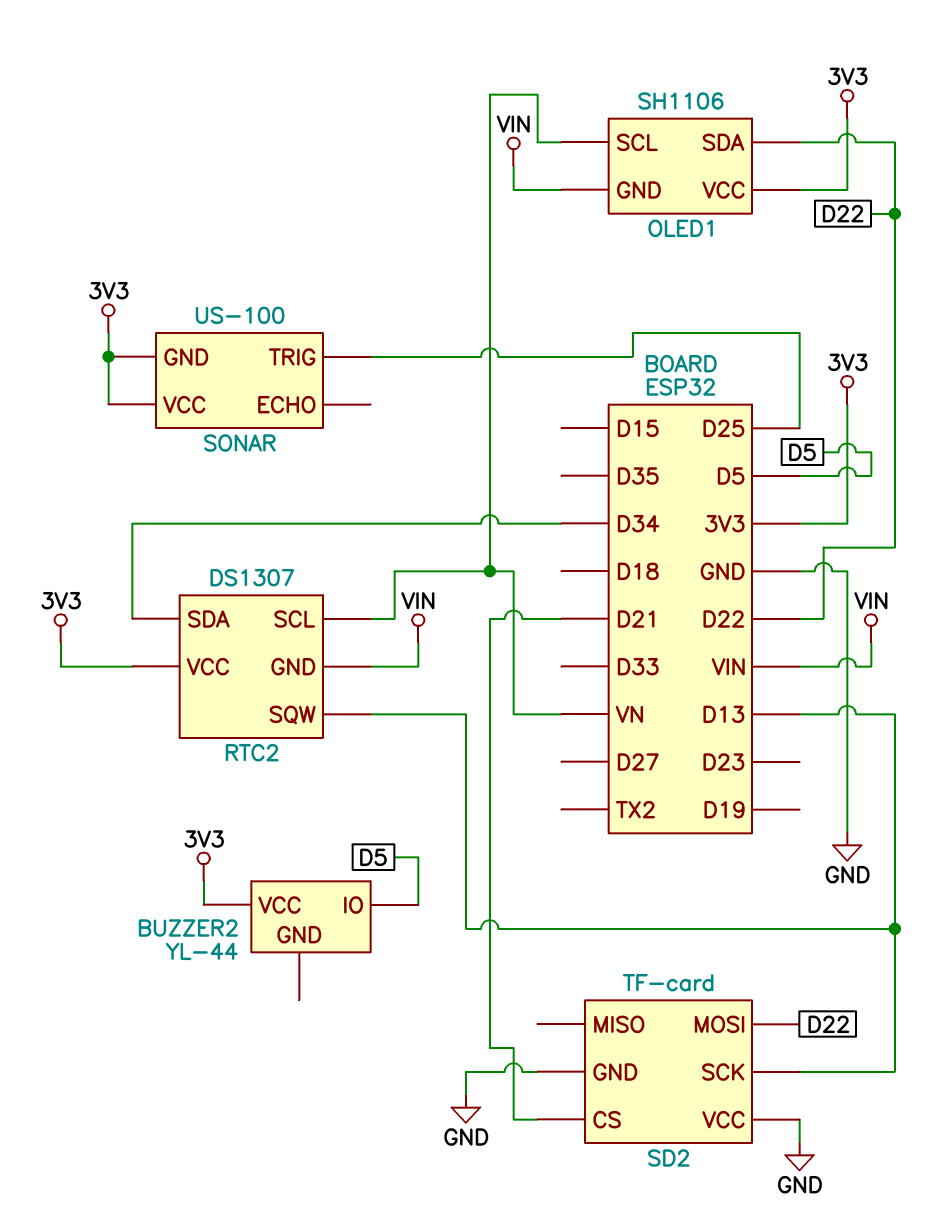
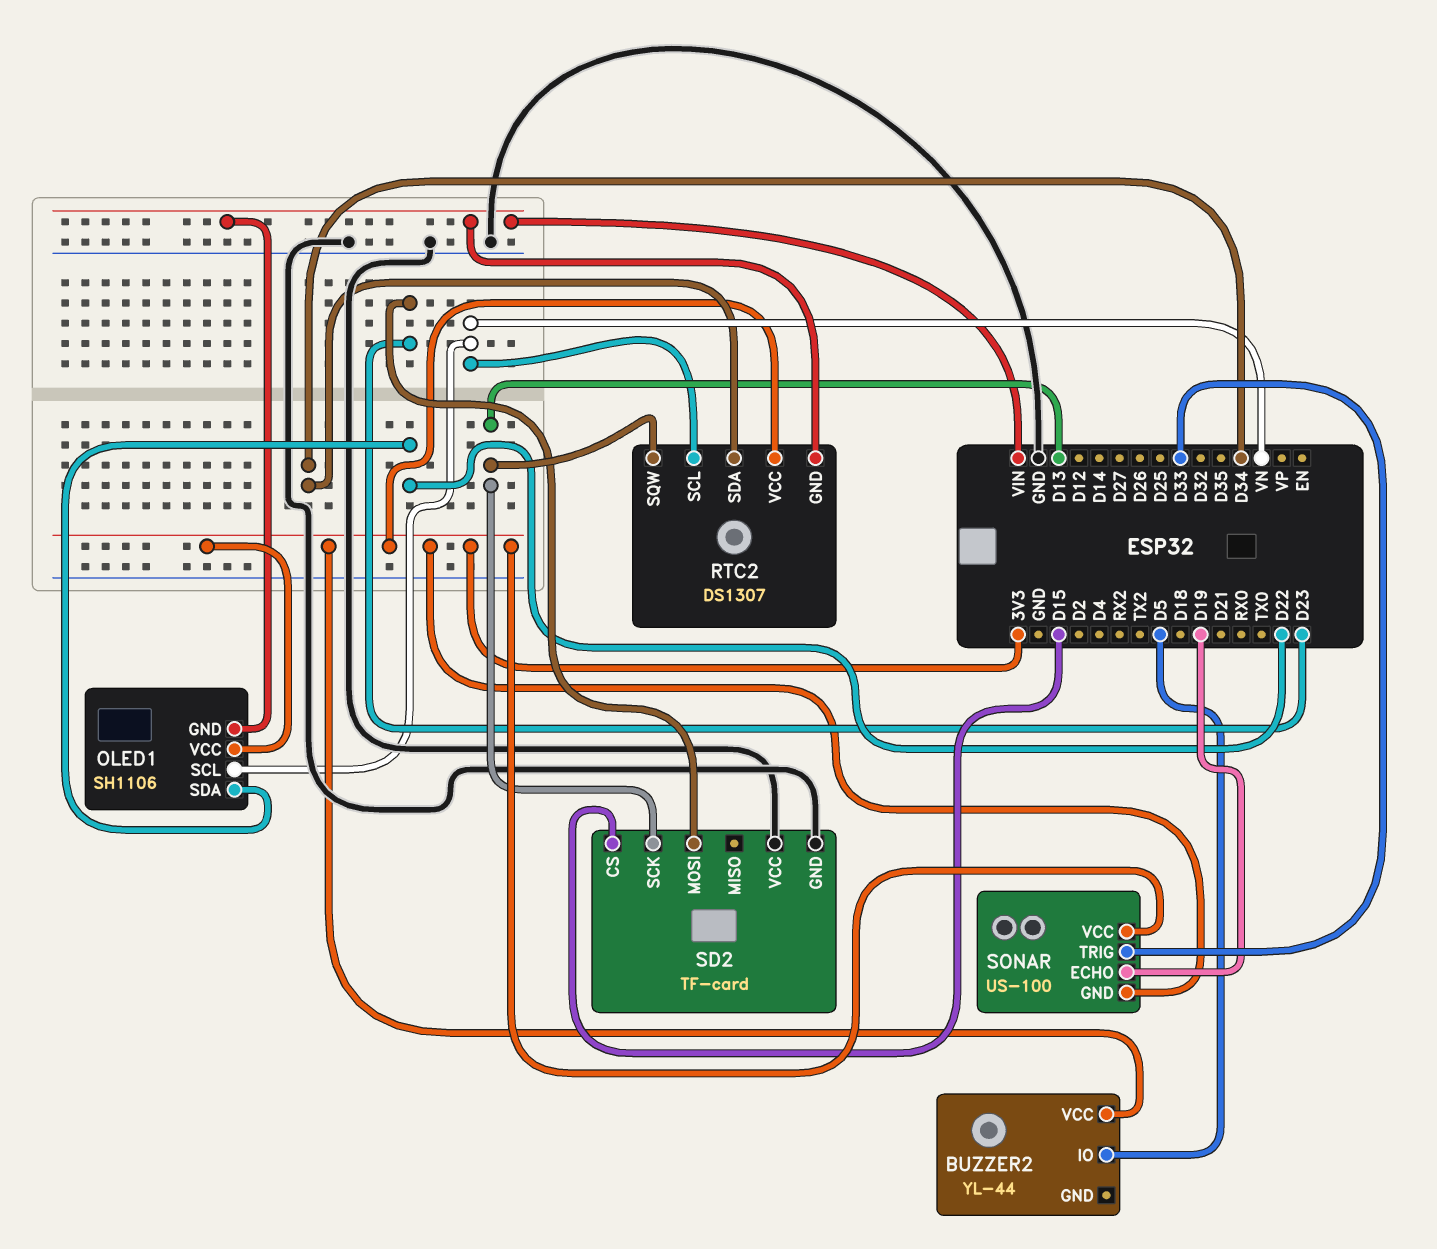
SD2 pin CS: D21 -> D15
SD2 pin MOSI: D22 -> D23
SONAR pin ECHO: none -> D19
SONAR pin TRIG: D25 -> D33

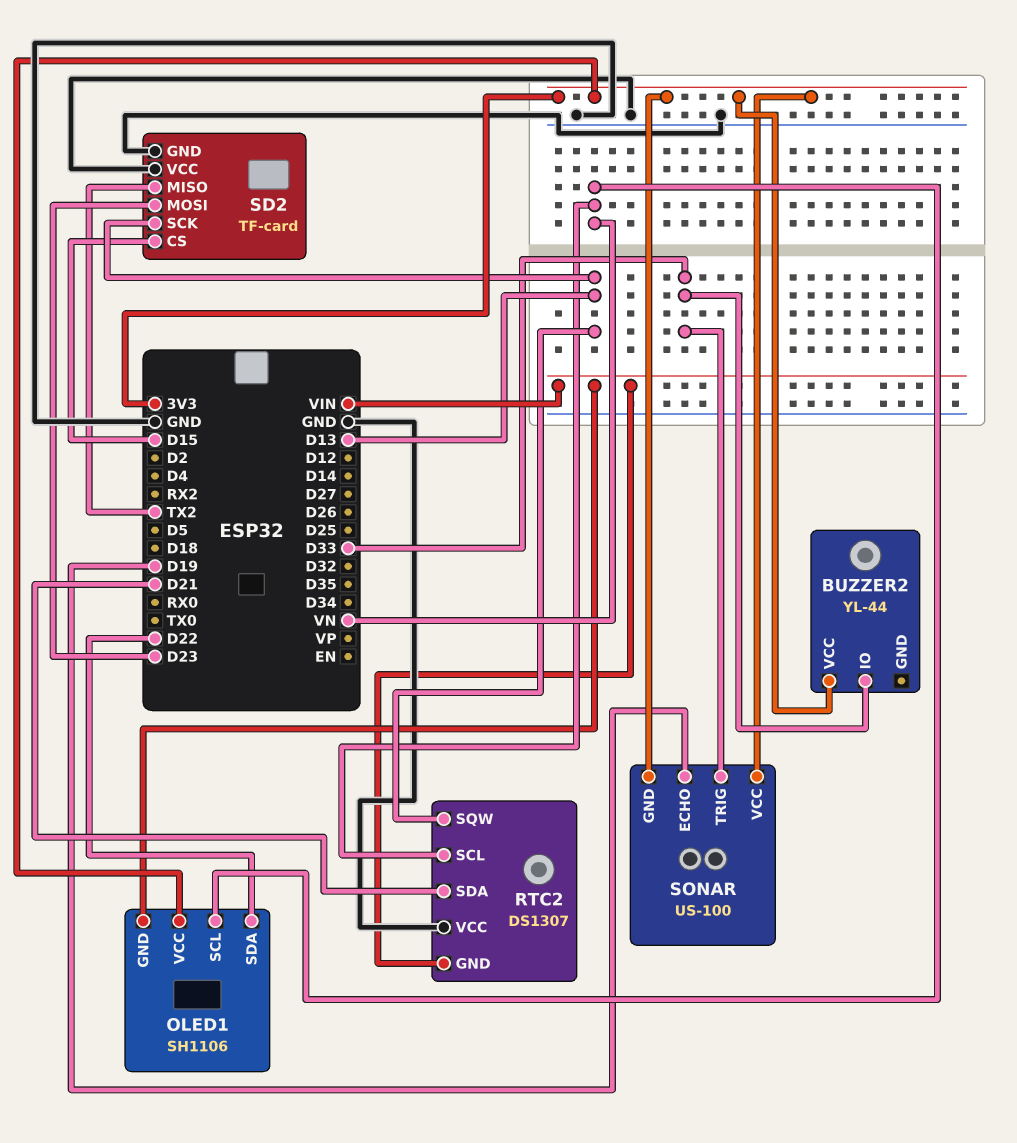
BUZZER2 pin IO: D5 -> D33
RTC2 pin SDA: D34 -> D21
RTC2 pin VCC: 3V3 -> GND
SD2 pin MISO: none -> TX2

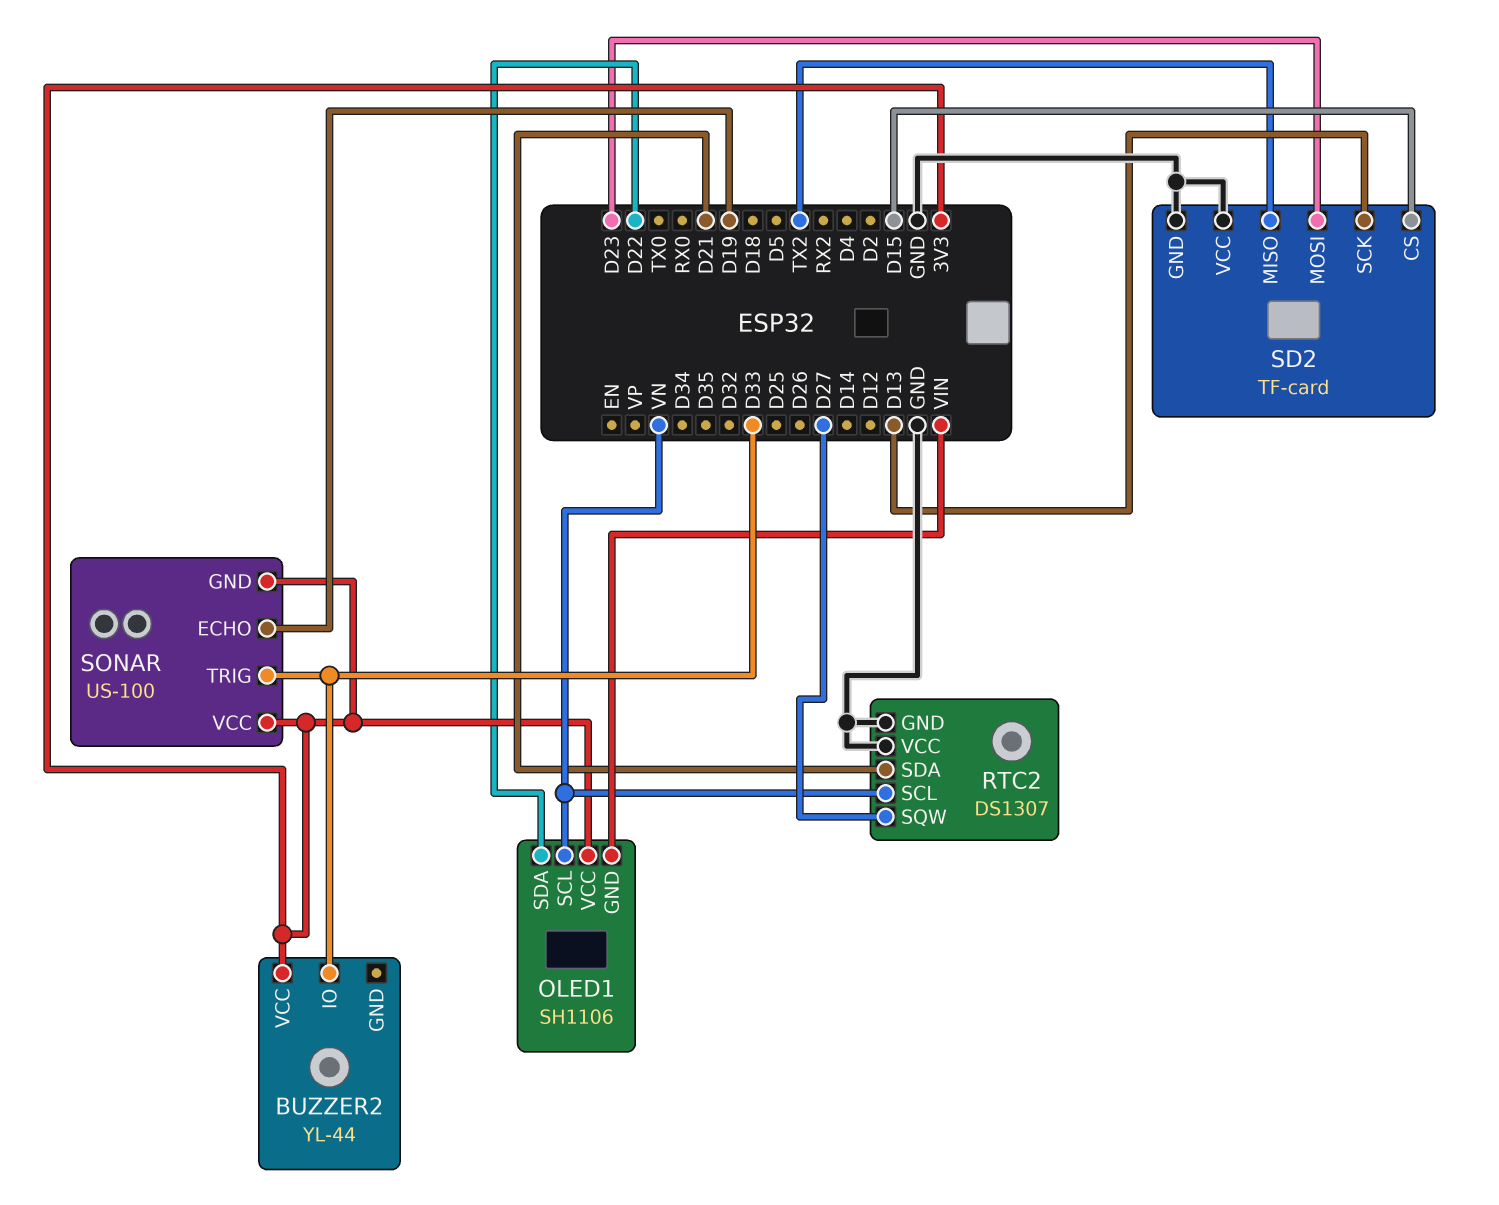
RTC2 pin GND: VIN -> GND
RTC2 pin SQW: D13 -> D27

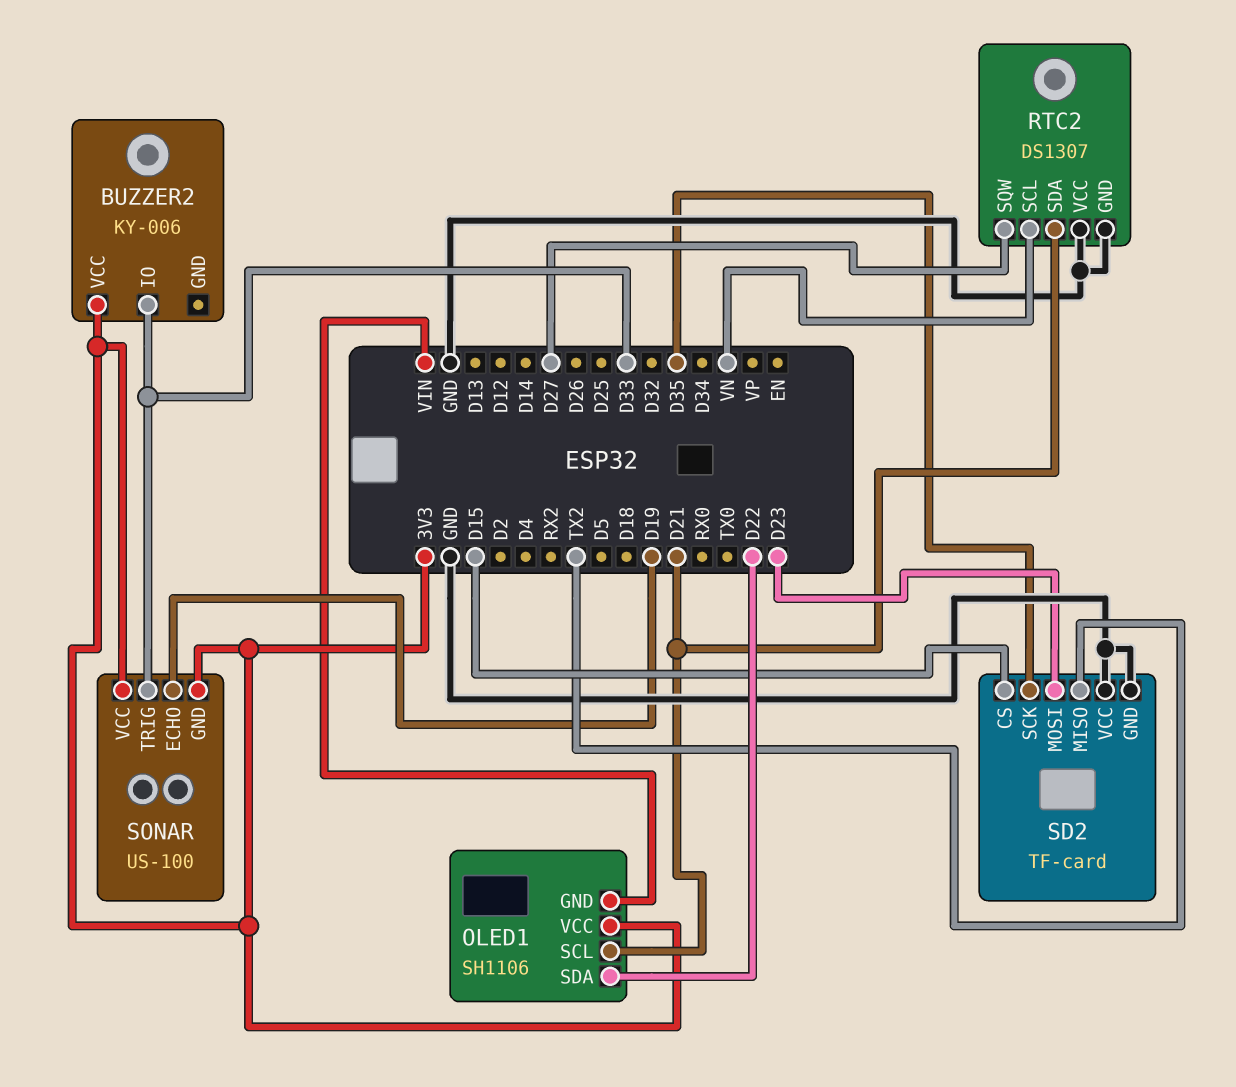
BUZZER2: YL-44 -> KY-006
OLED1 pin SCL: VN -> D21
SD2 pin SCK: D13 -> D35

